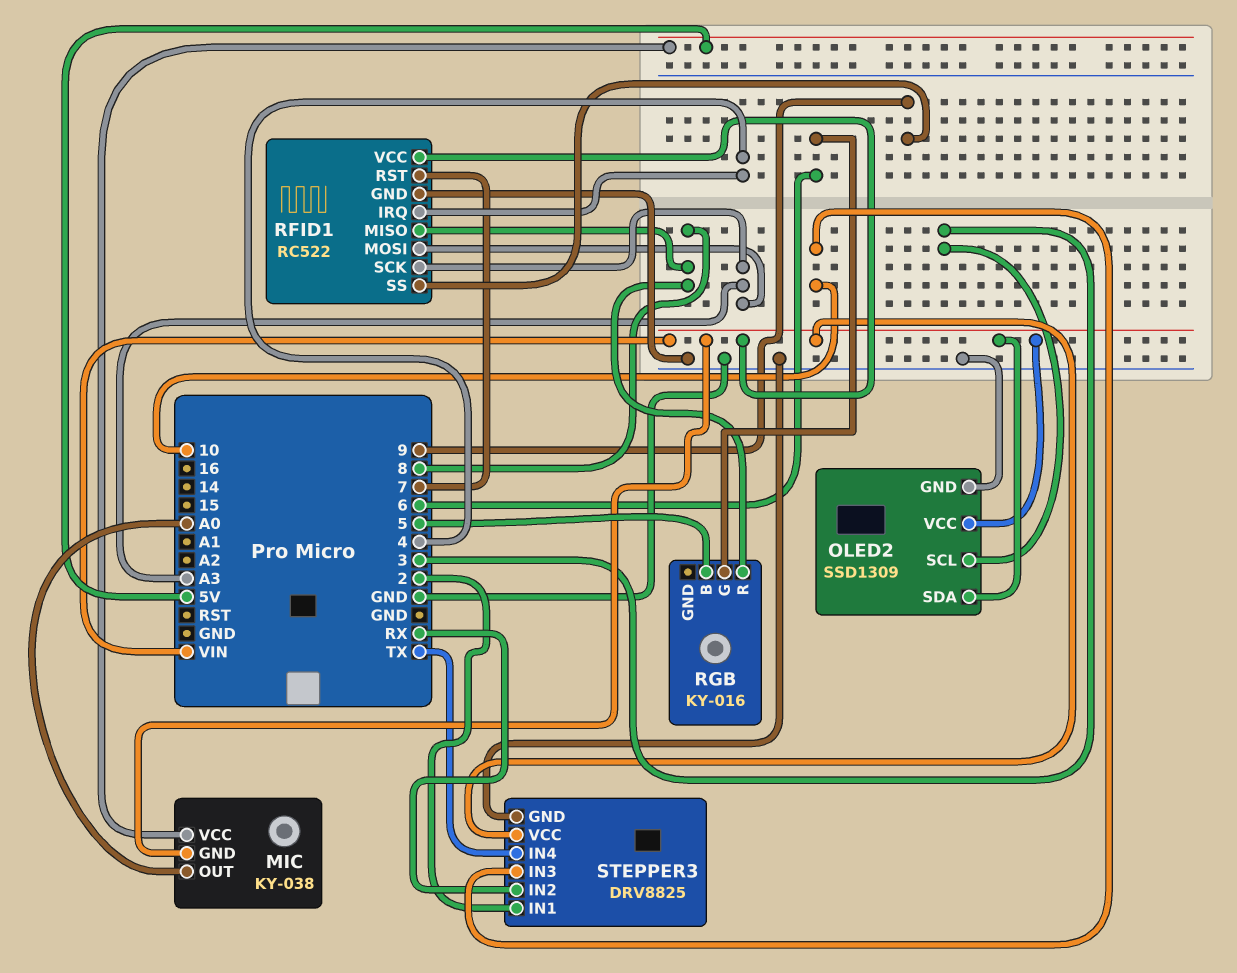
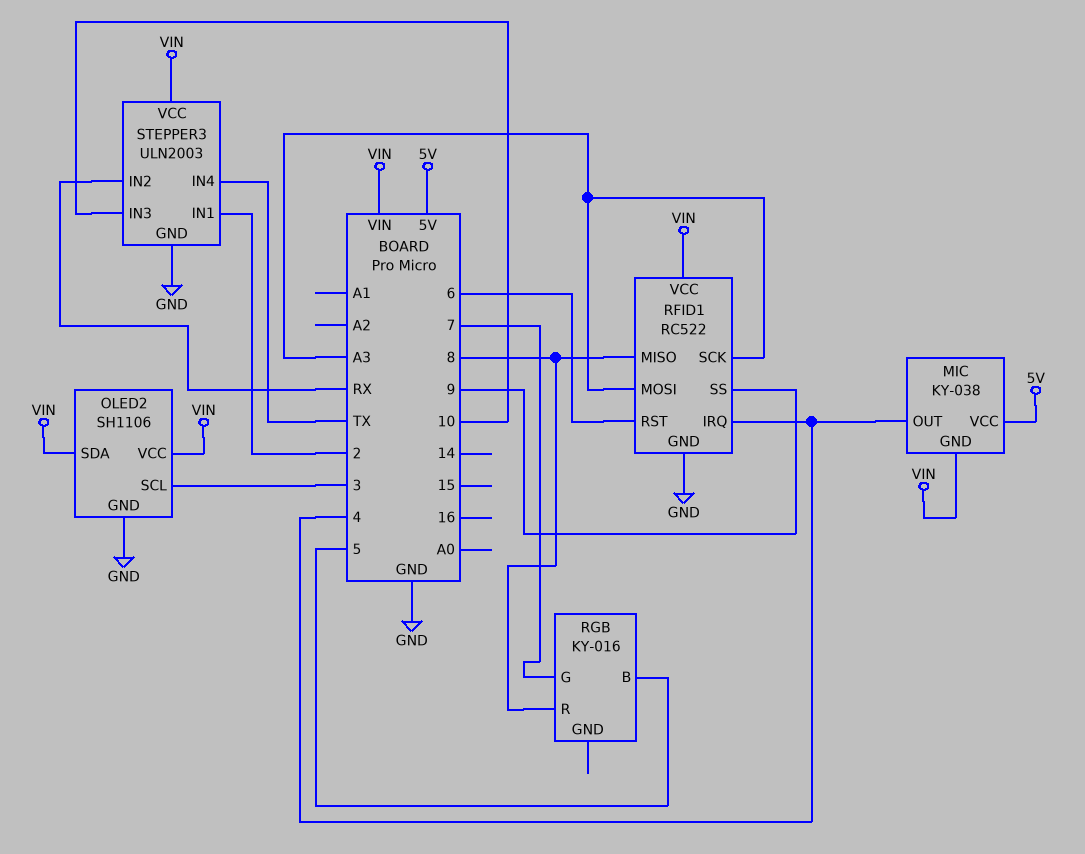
MIC pin OUT: A0 -> 4
OLED2: SSD1309 -> SH1106
RFID1 pin RST: 7 -> 6
RGB pin G: 6 -> 7
STEPPER3: DRV8825 -> ULN2003

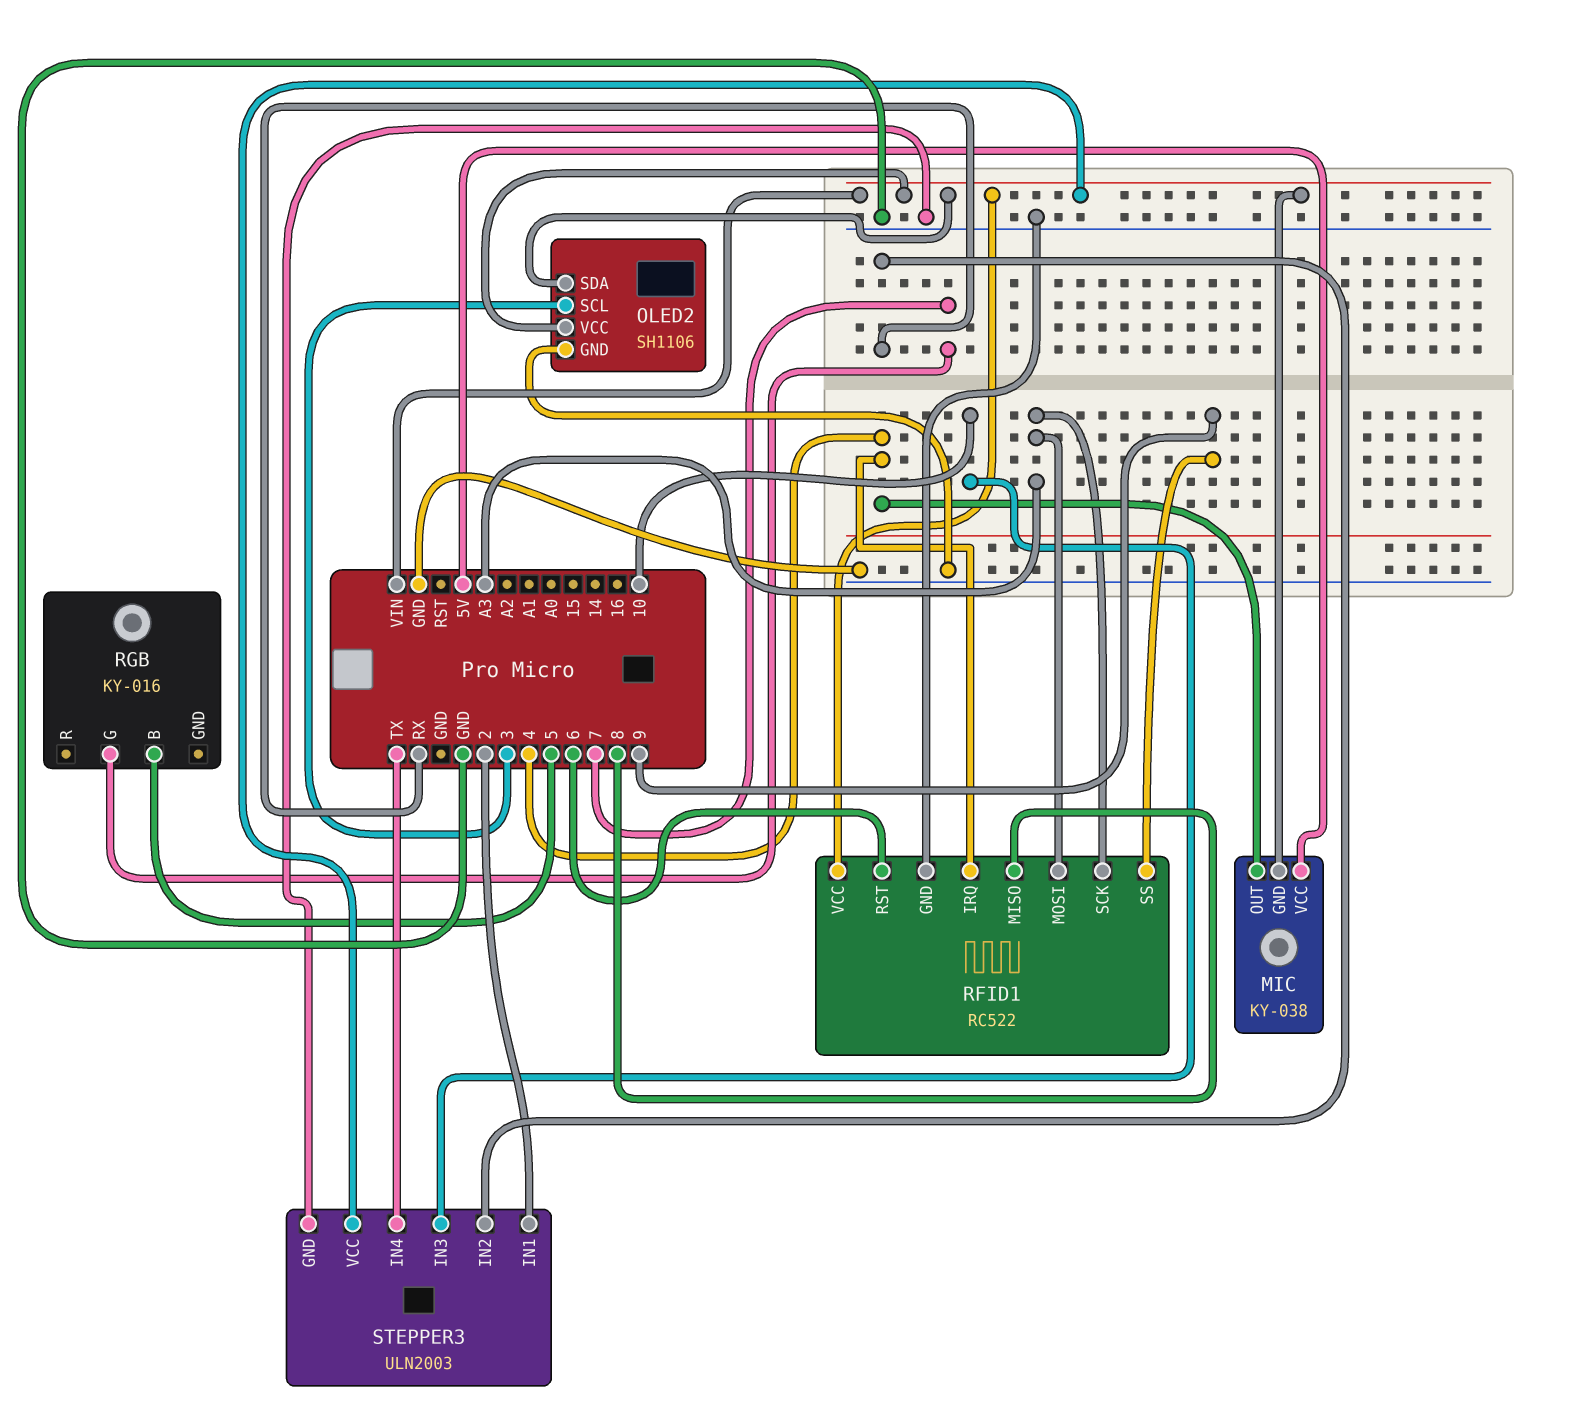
RGB pin R: 8 -> none

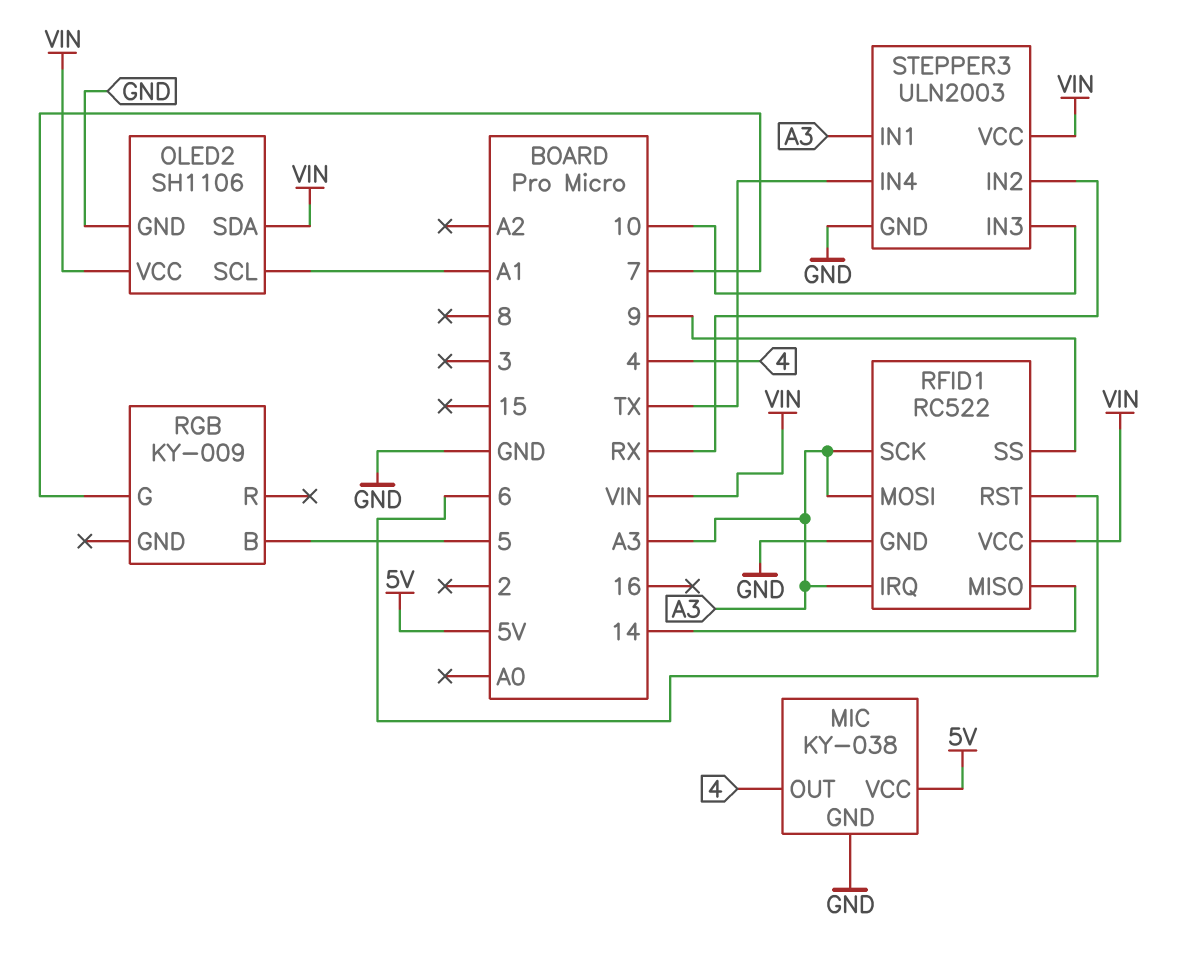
MIC pin GND: VIN -> GND
OLED2 pin SCL: 3 -> A1
RFID1 pin IRQ: 4 -> A3
RFID1 pin MISO: 8 -> 14
RGB: KY-016 -> KY-009
STEPPER3 pin IN1: 2 -> A3

